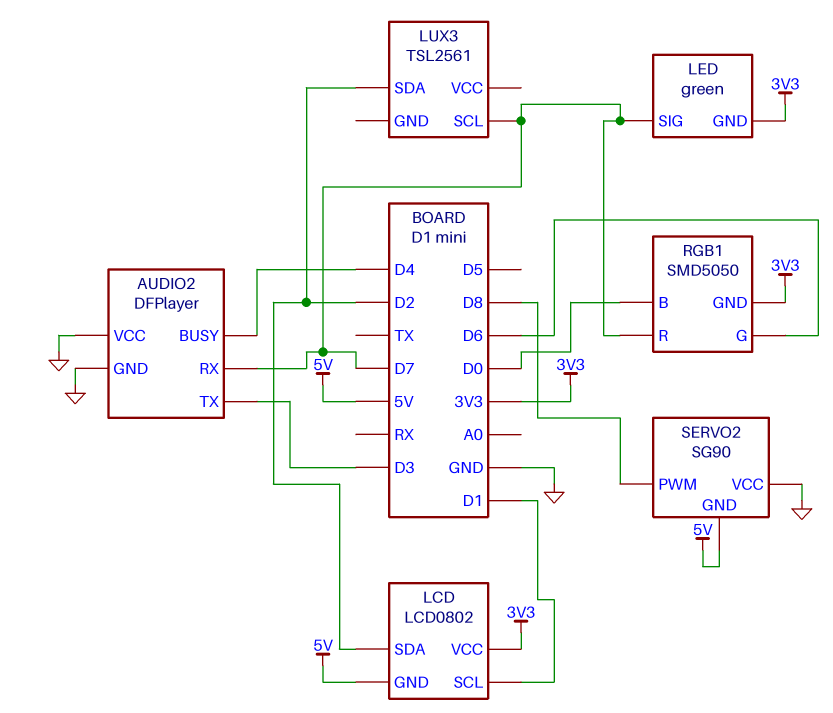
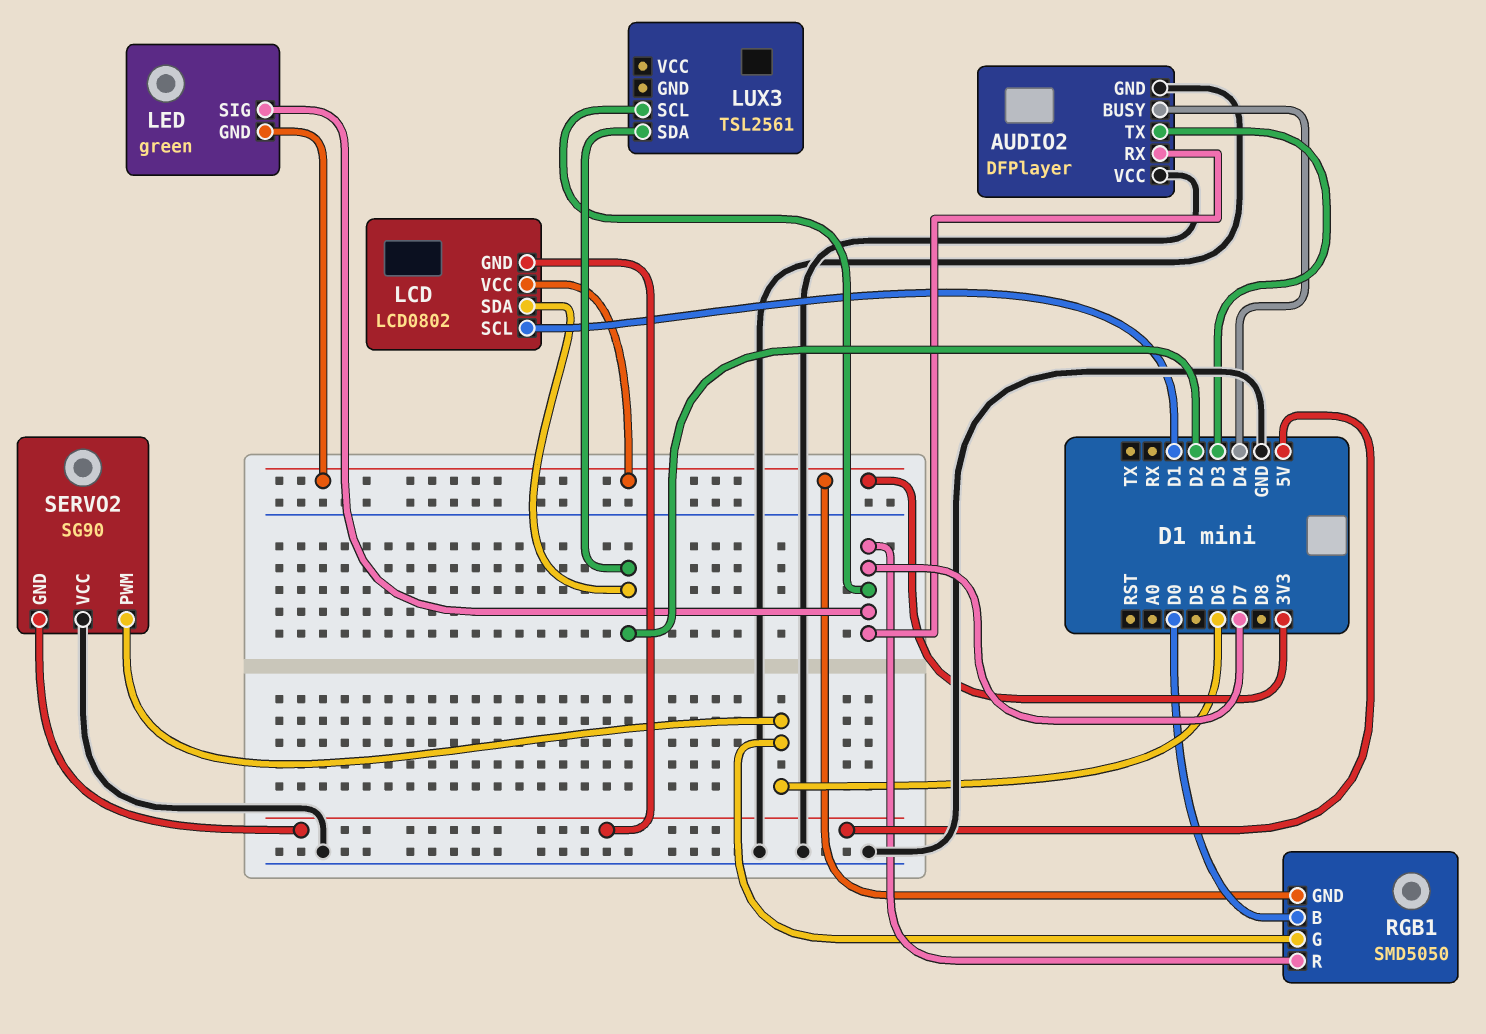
SERVO2 pin PWM: D8 -> D6

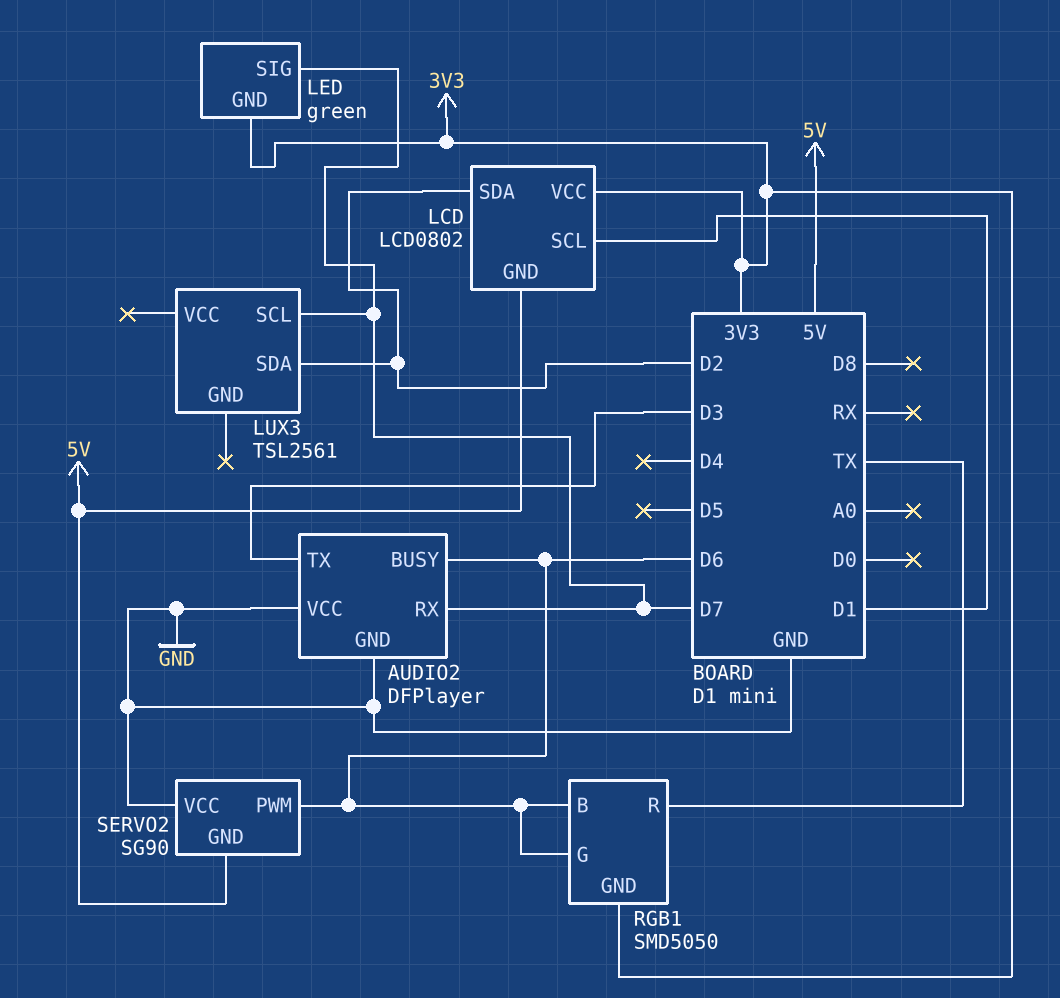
AUDIO2 pin BUSY: D4 -> D6
RGB1 pin B: D0 -> D6
RGB1 pin R: D7 -> TX

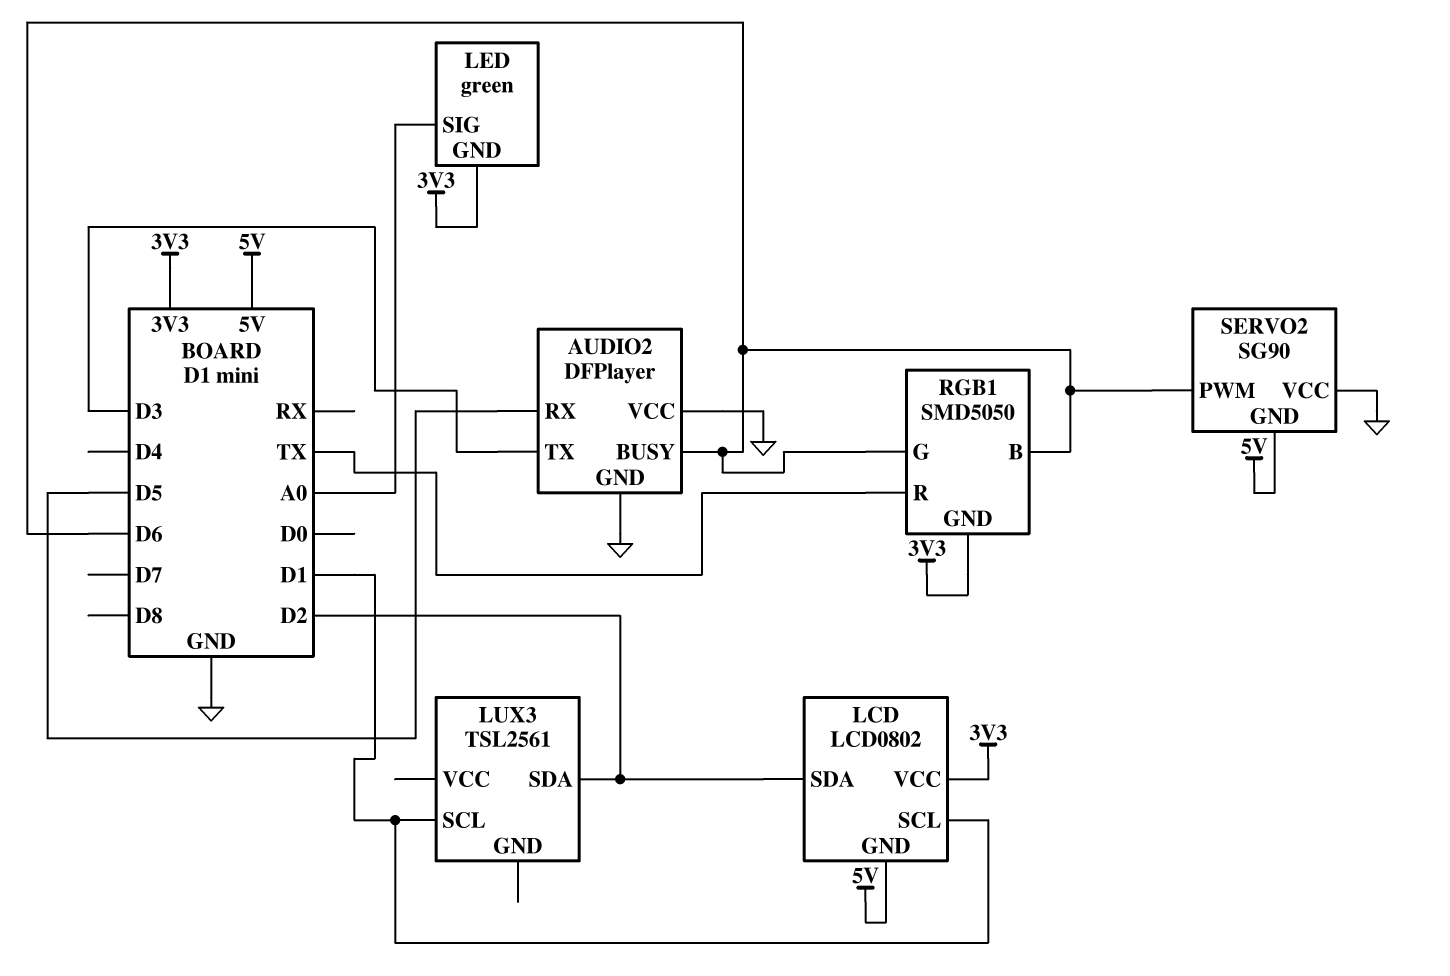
AUDIO2 pin RX: D7 -> D5
LED pin SIG: D7 -> A0
LUX3 pin SCL: D7 -> D1

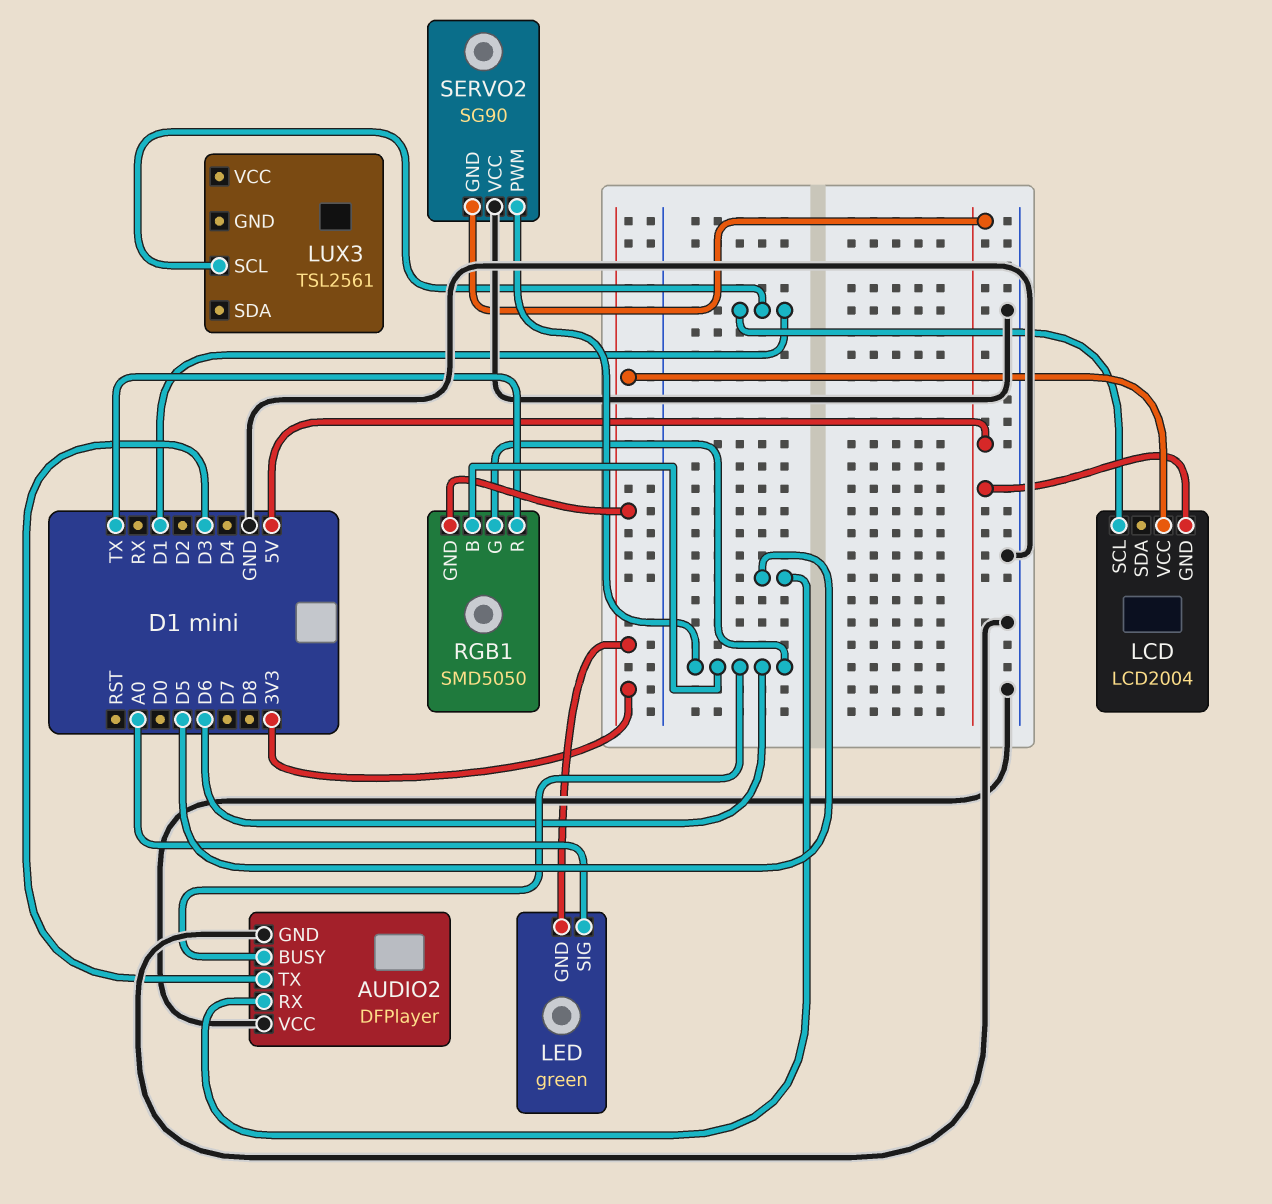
LCD: LCD0802 -> LCD2004
LCD pin SDA: D2 -> none
LUX3 pin SDA: D2 -> none

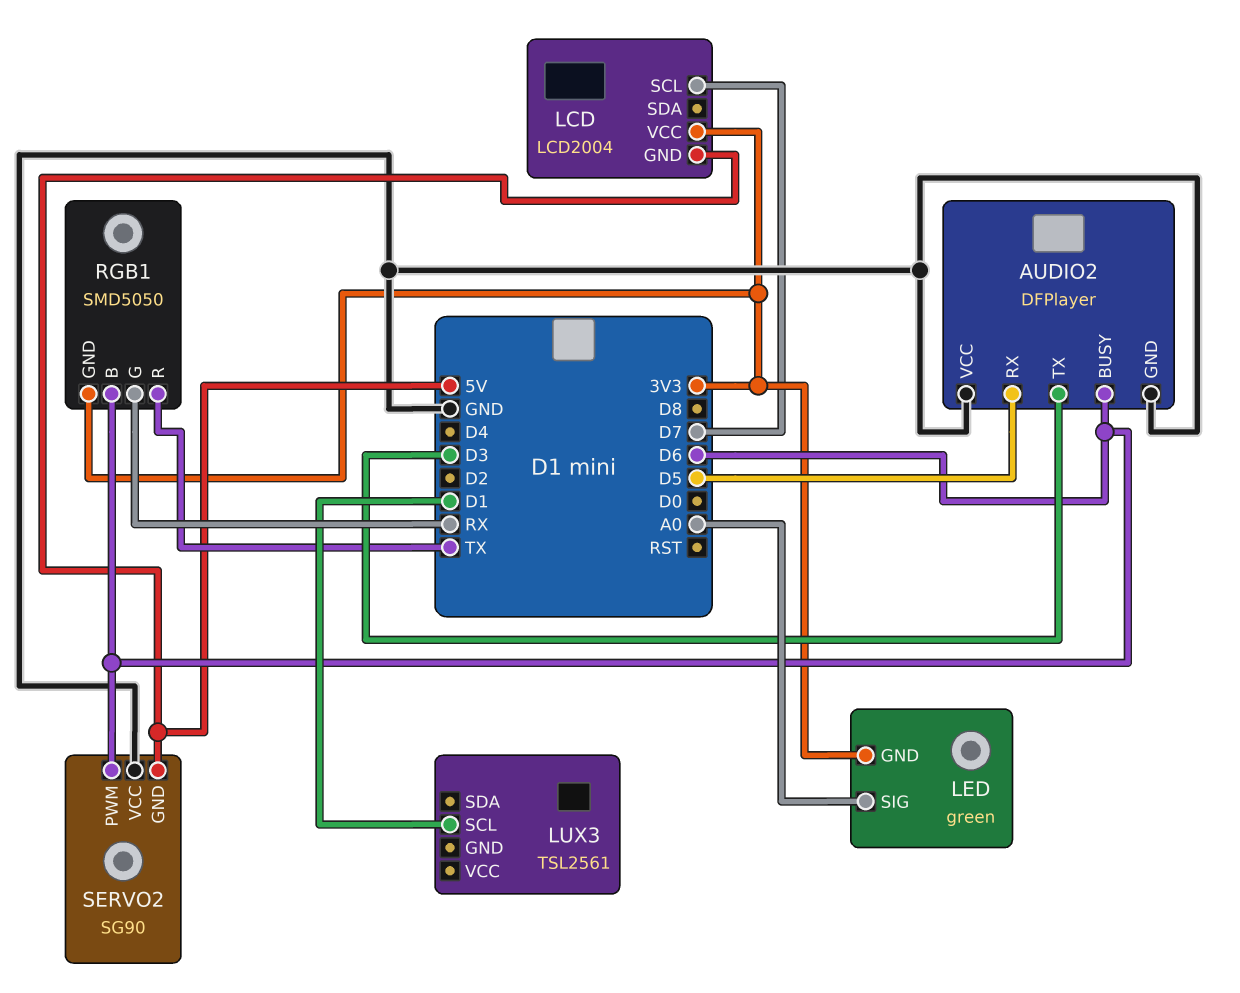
LCD pin SCL: D1 -> D7
RGB1 pin G: D6 -> RX

